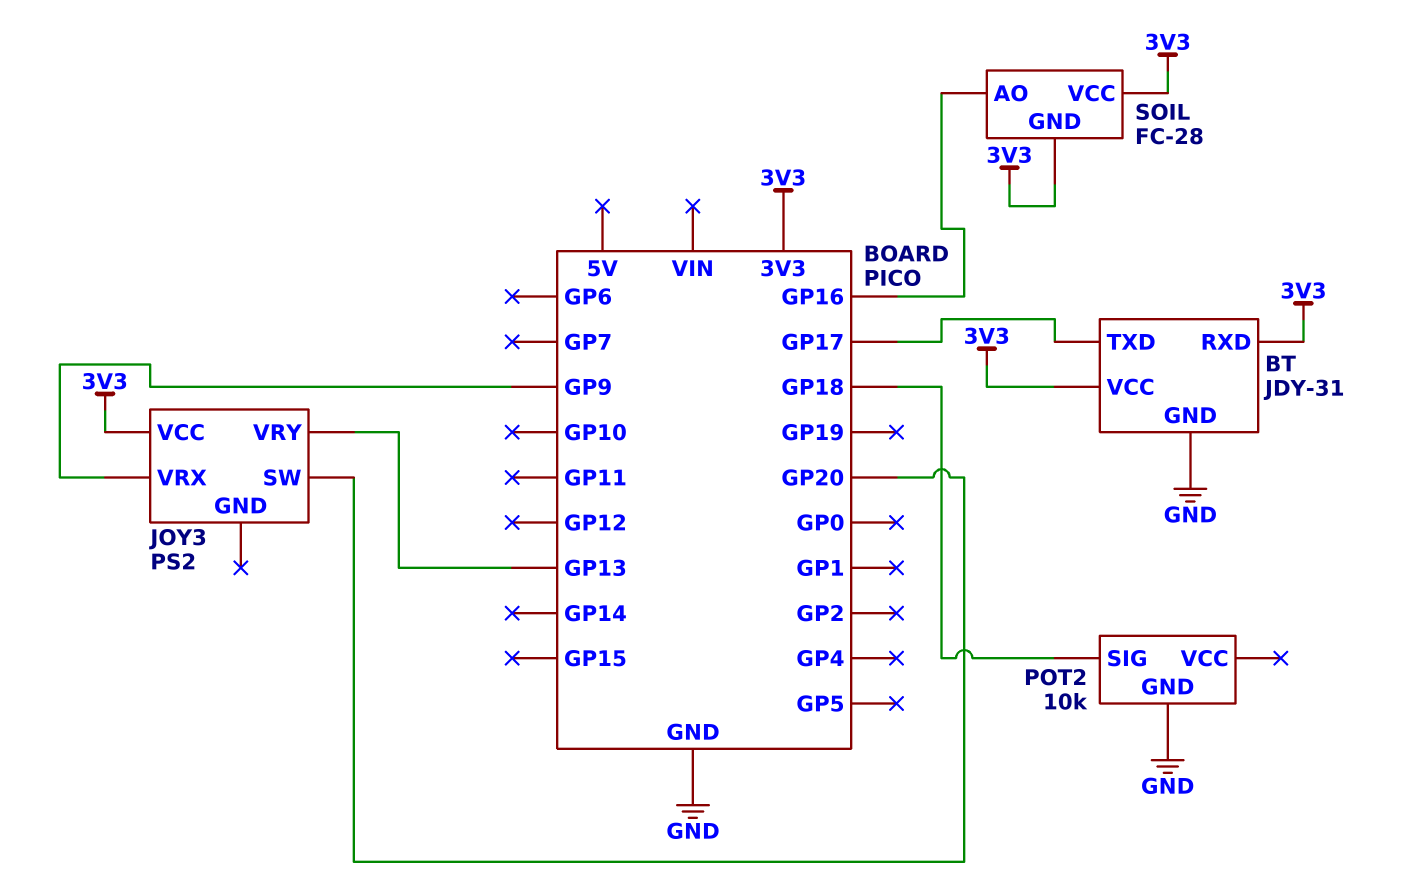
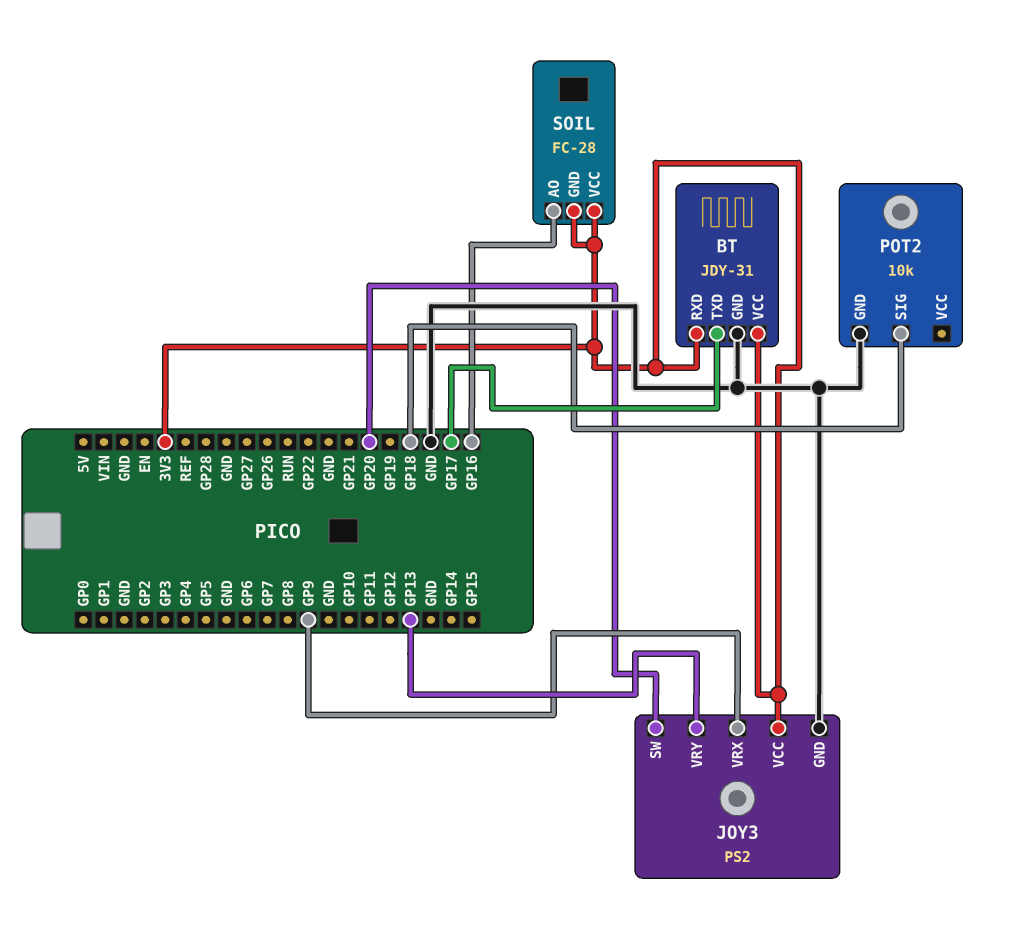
JOY3 pin GND: none -> GND

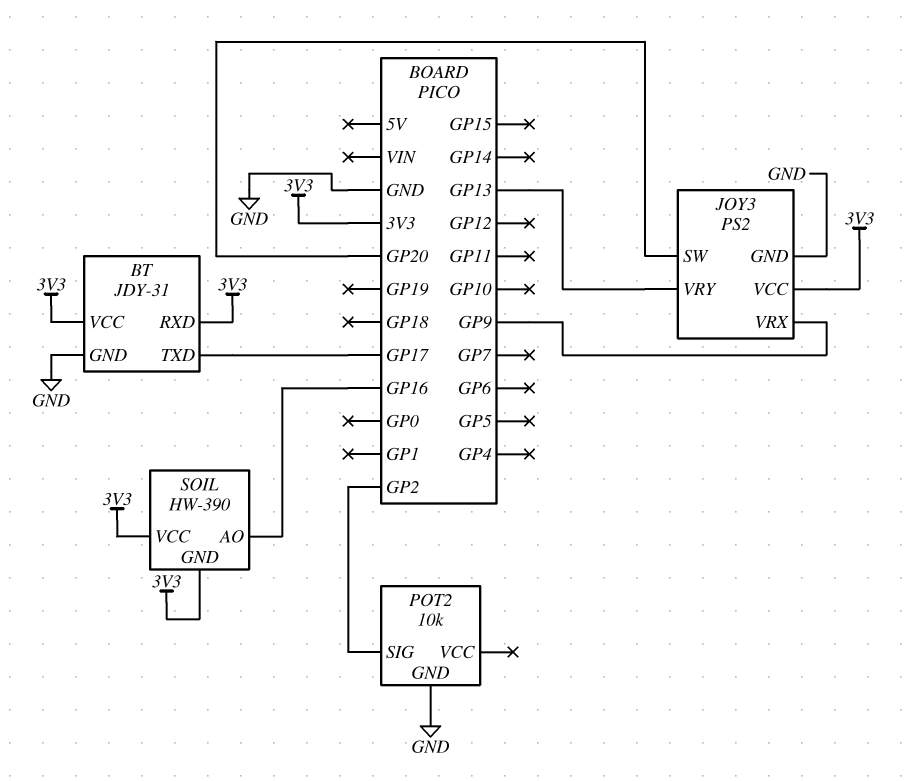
POT2 pin SIG: GP18 -> GP2
SOIL: FC-28 -> HW-390

